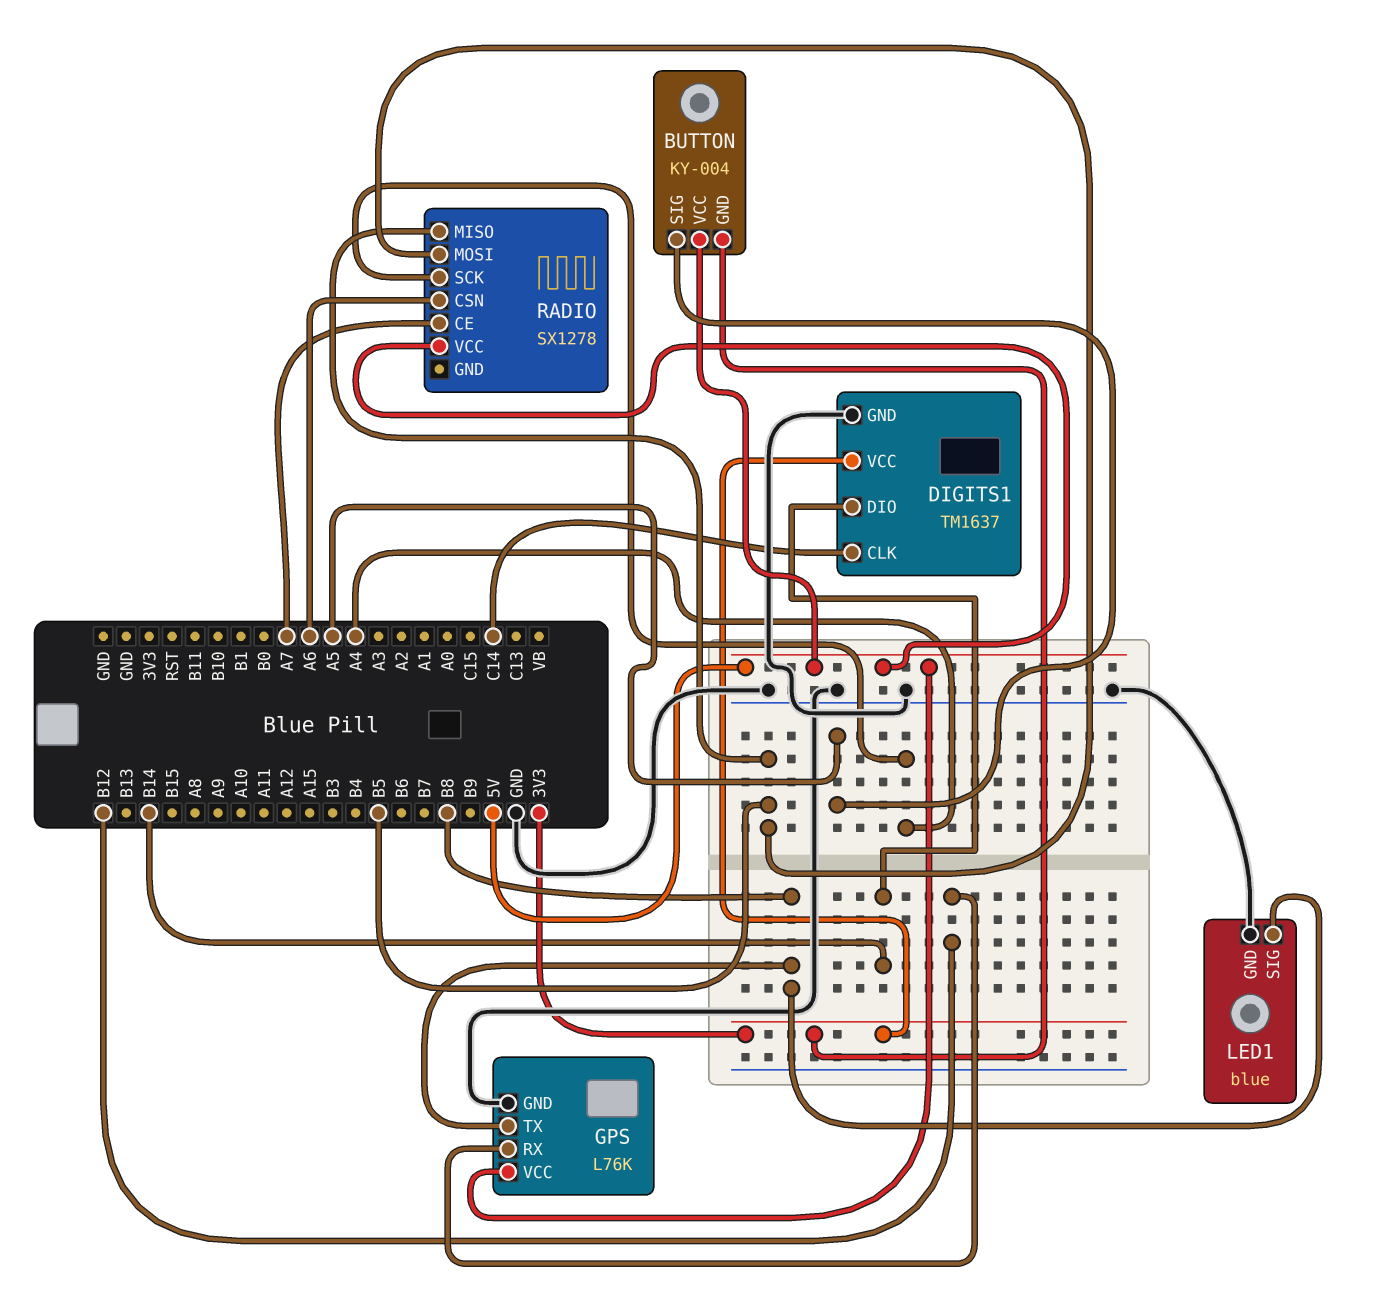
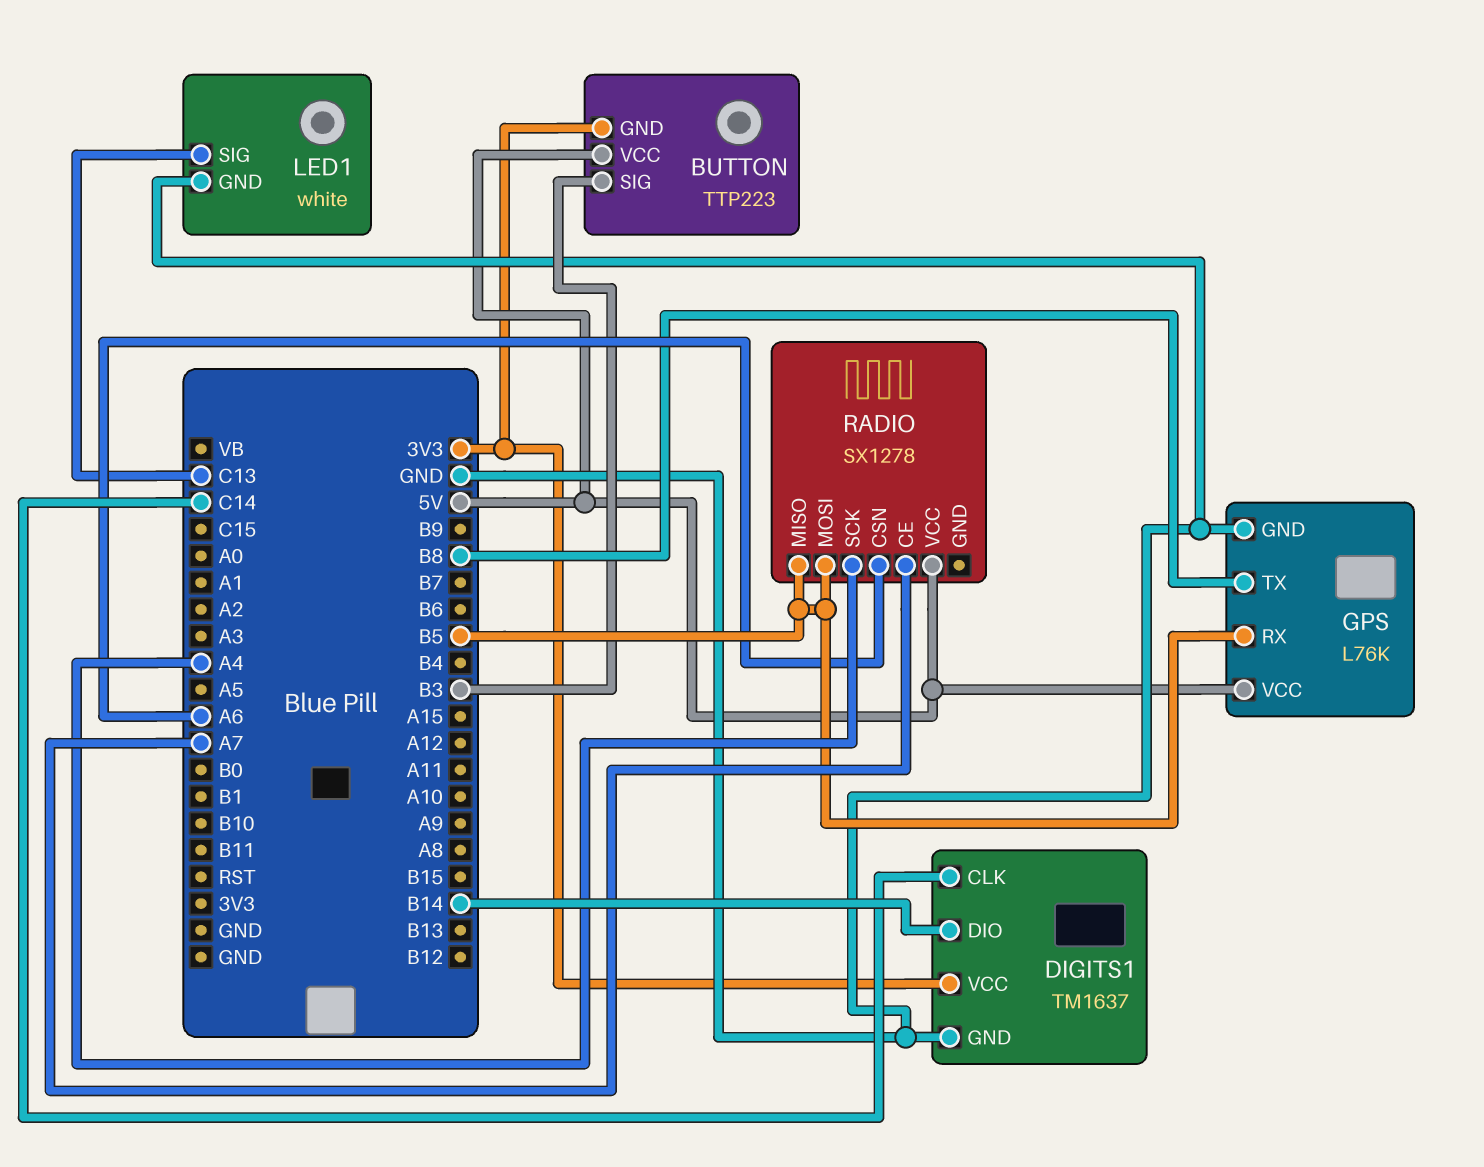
BUTTON: KY-004 -> TTP223
BUTTON pin SIG: A5 -> B3
GPS pin RX: B12 -> B5
LED1: blue -> white
LED1 pin SIG: B8 -> C13

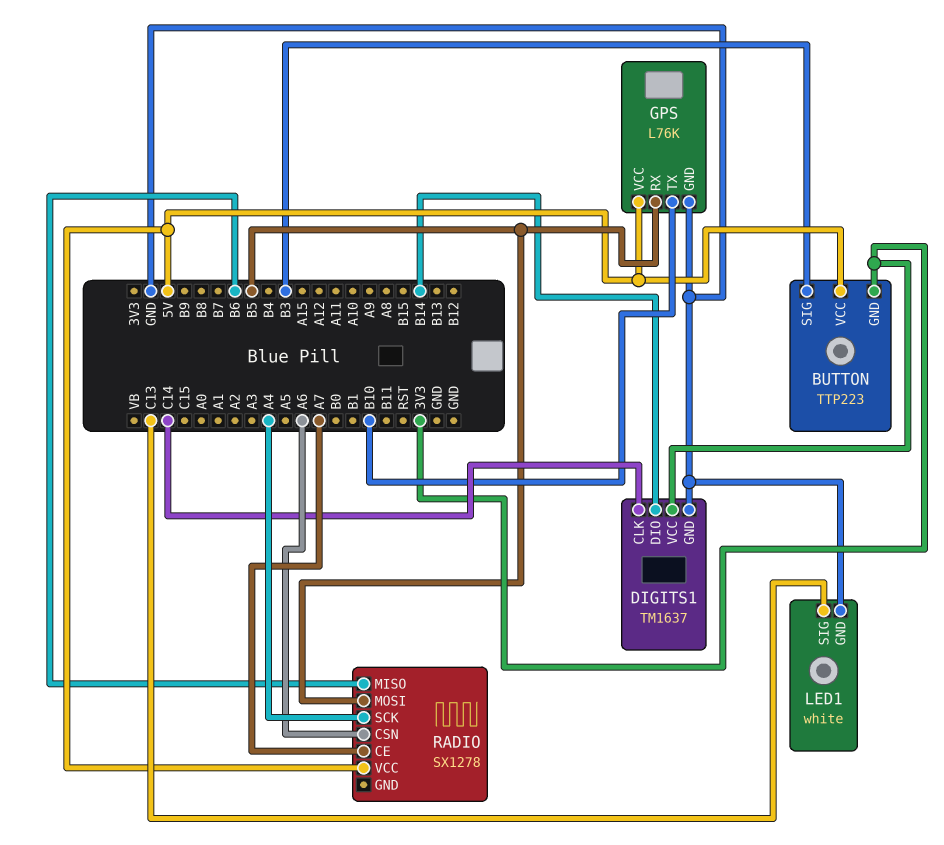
GPS pin TX: B8 -> B10
RADIO pin MISO: B5 -> B6

